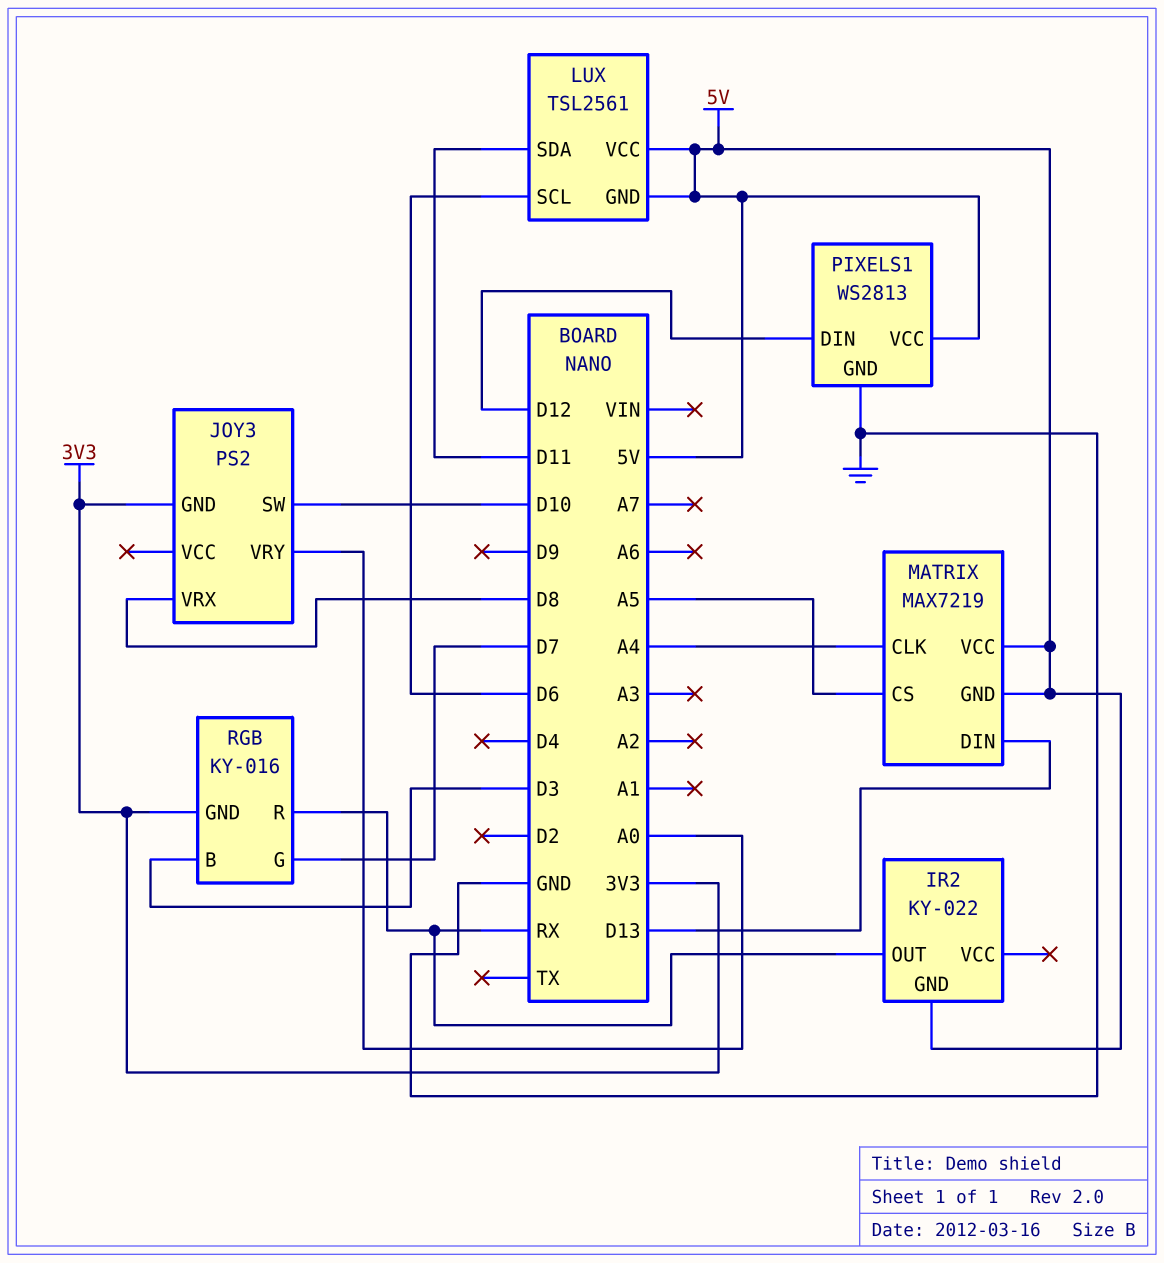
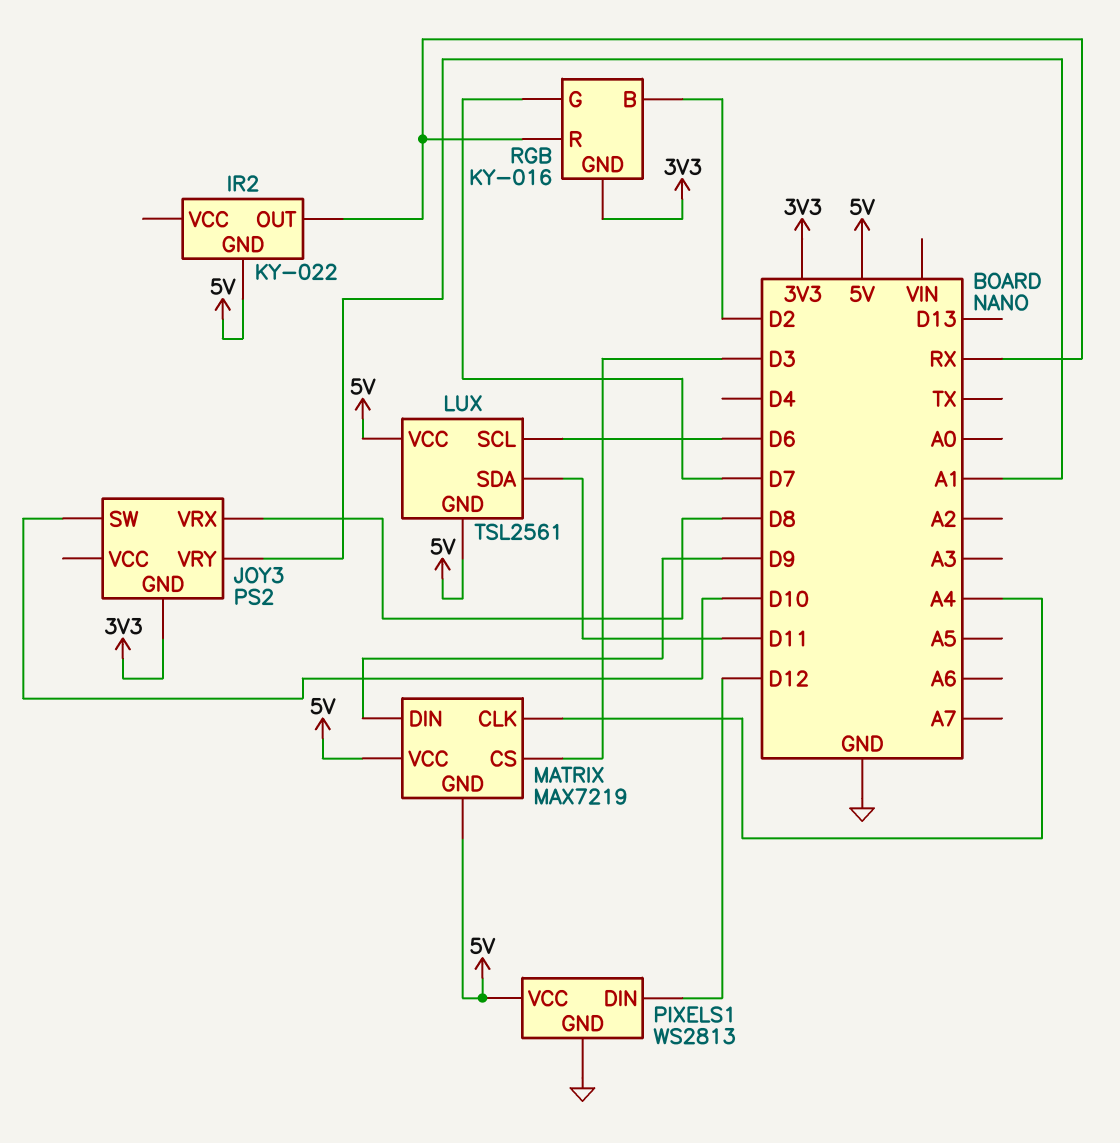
JOY3 pin VRY: A0 -> A1
MATRIX pin CS: A5 -> D3
MATRIX pin DIN: D13 -> D9
RGB pin B: D3 -> D2

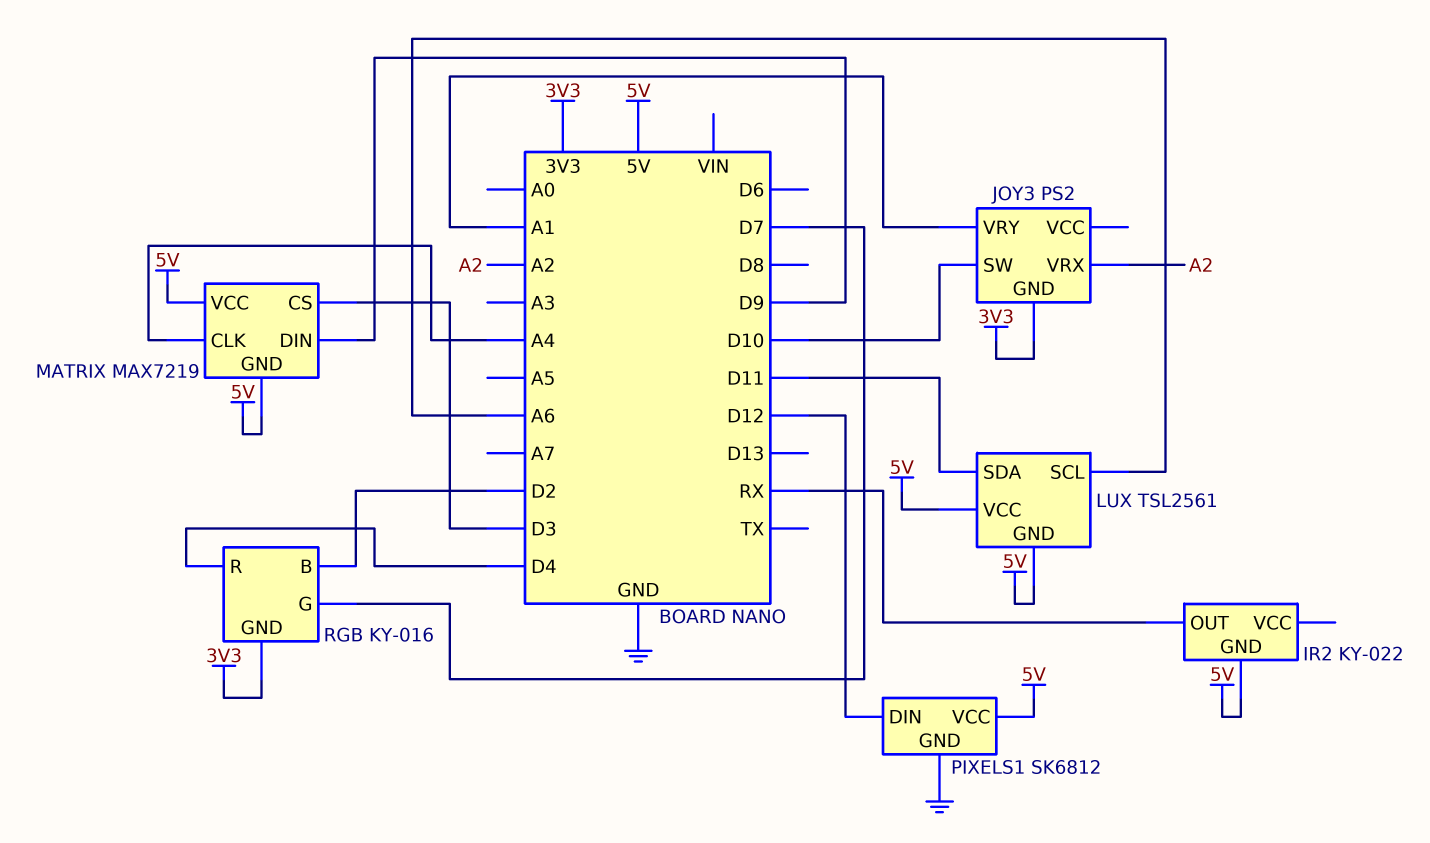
JOY3 pin VRX: D8 -> A2
LUX pin SCL: D6 -> A6
PIXELS1: WS2813 -> SK6812
RGB pin R: RX -> D4

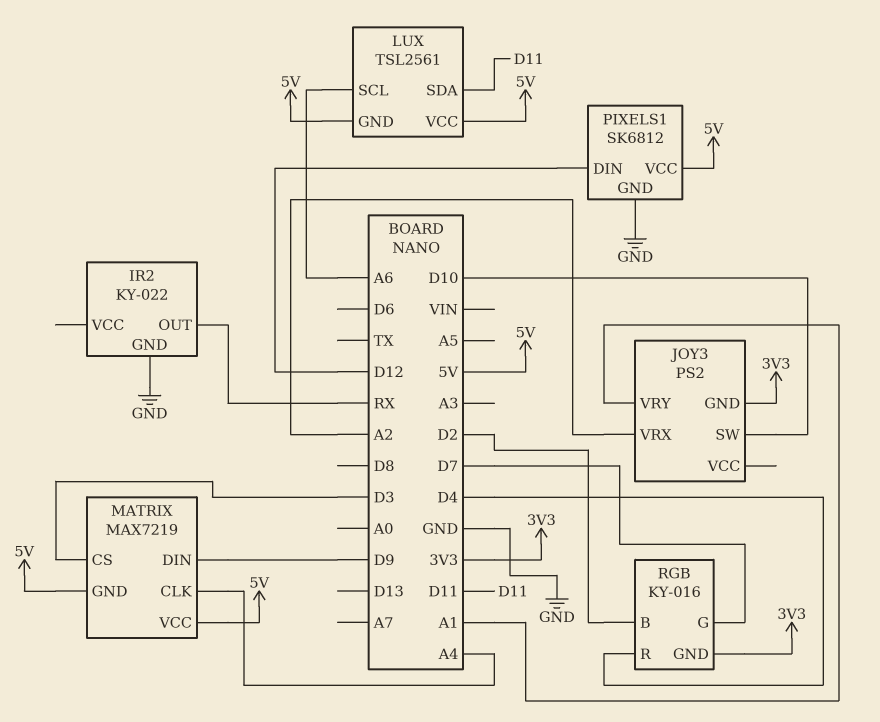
IR2 pin GND: 5V -> GND

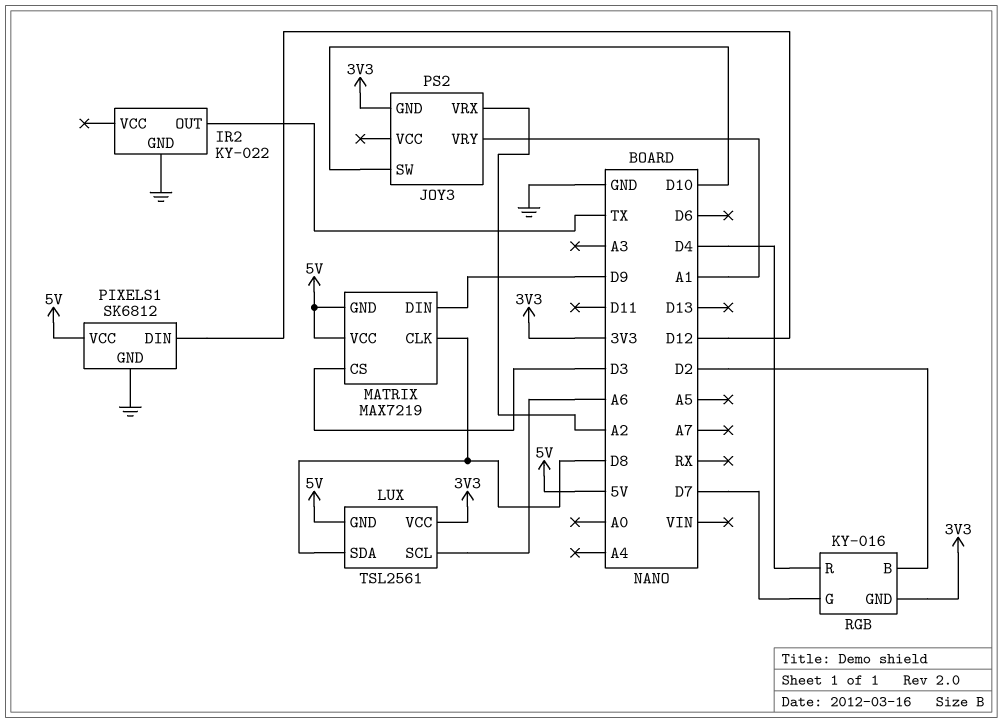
IR2 pin OUT: RX -> TX
LUX pin SDA: D11 -> D8
LUX pin VCC: 5V -> 3V3
MATRIX pin CLK: A4 -> D8

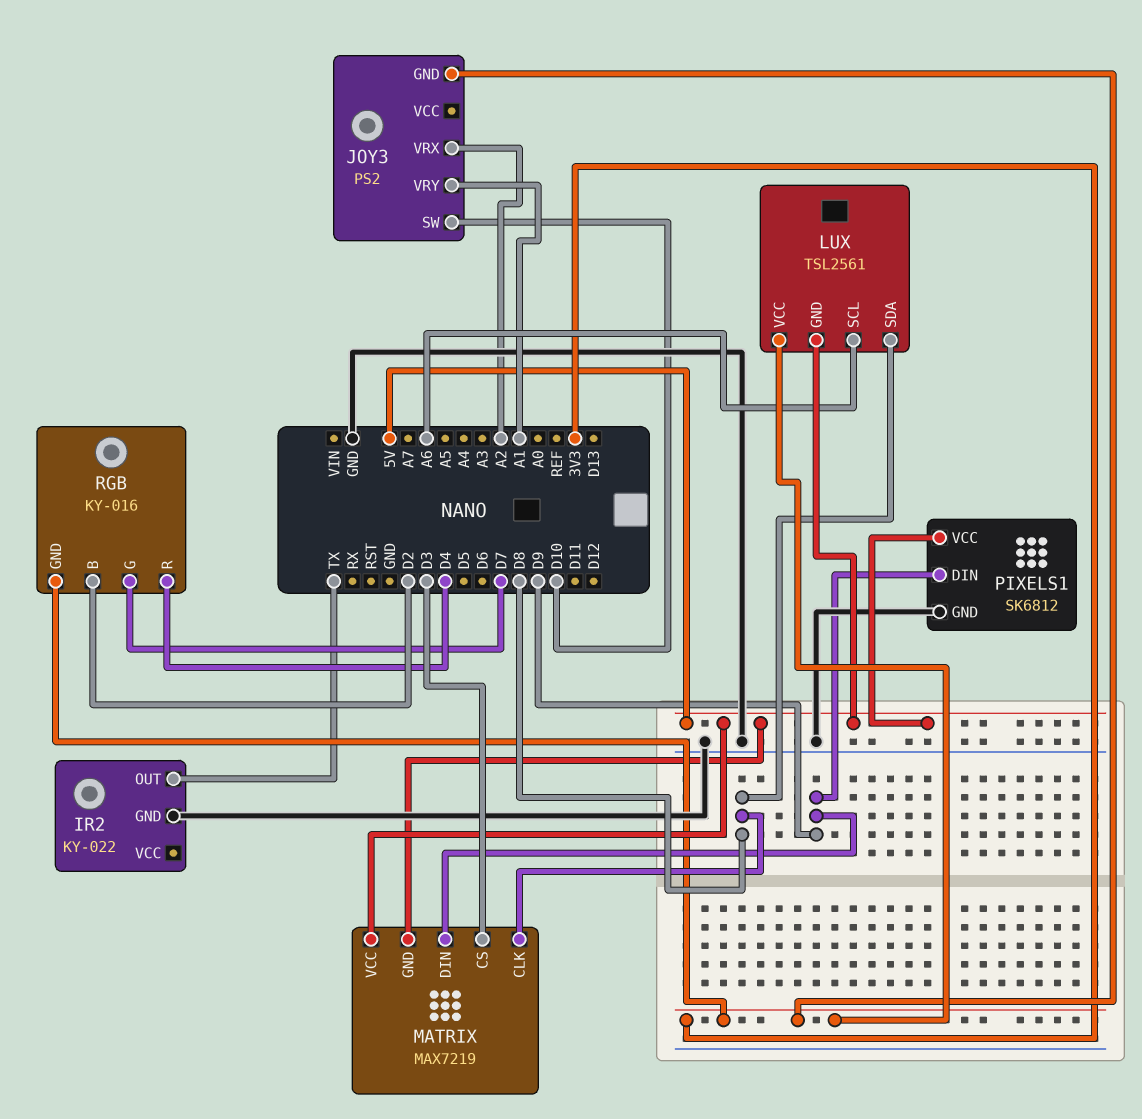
PIXELS1 pin DIN: D12 -> D9

